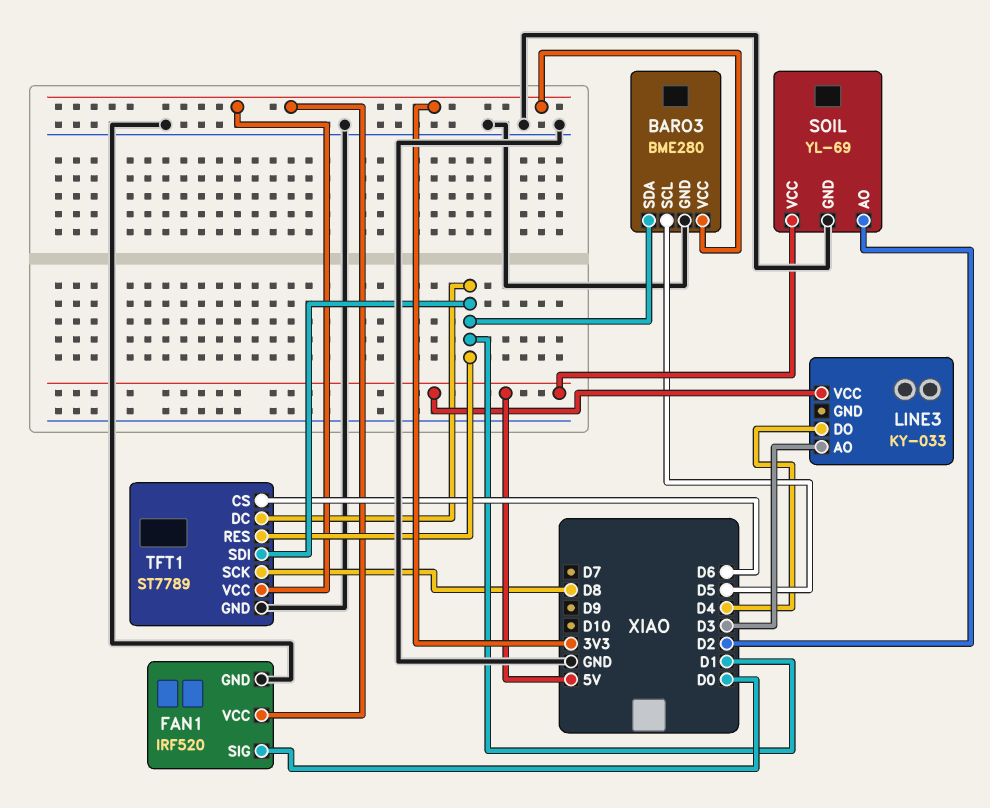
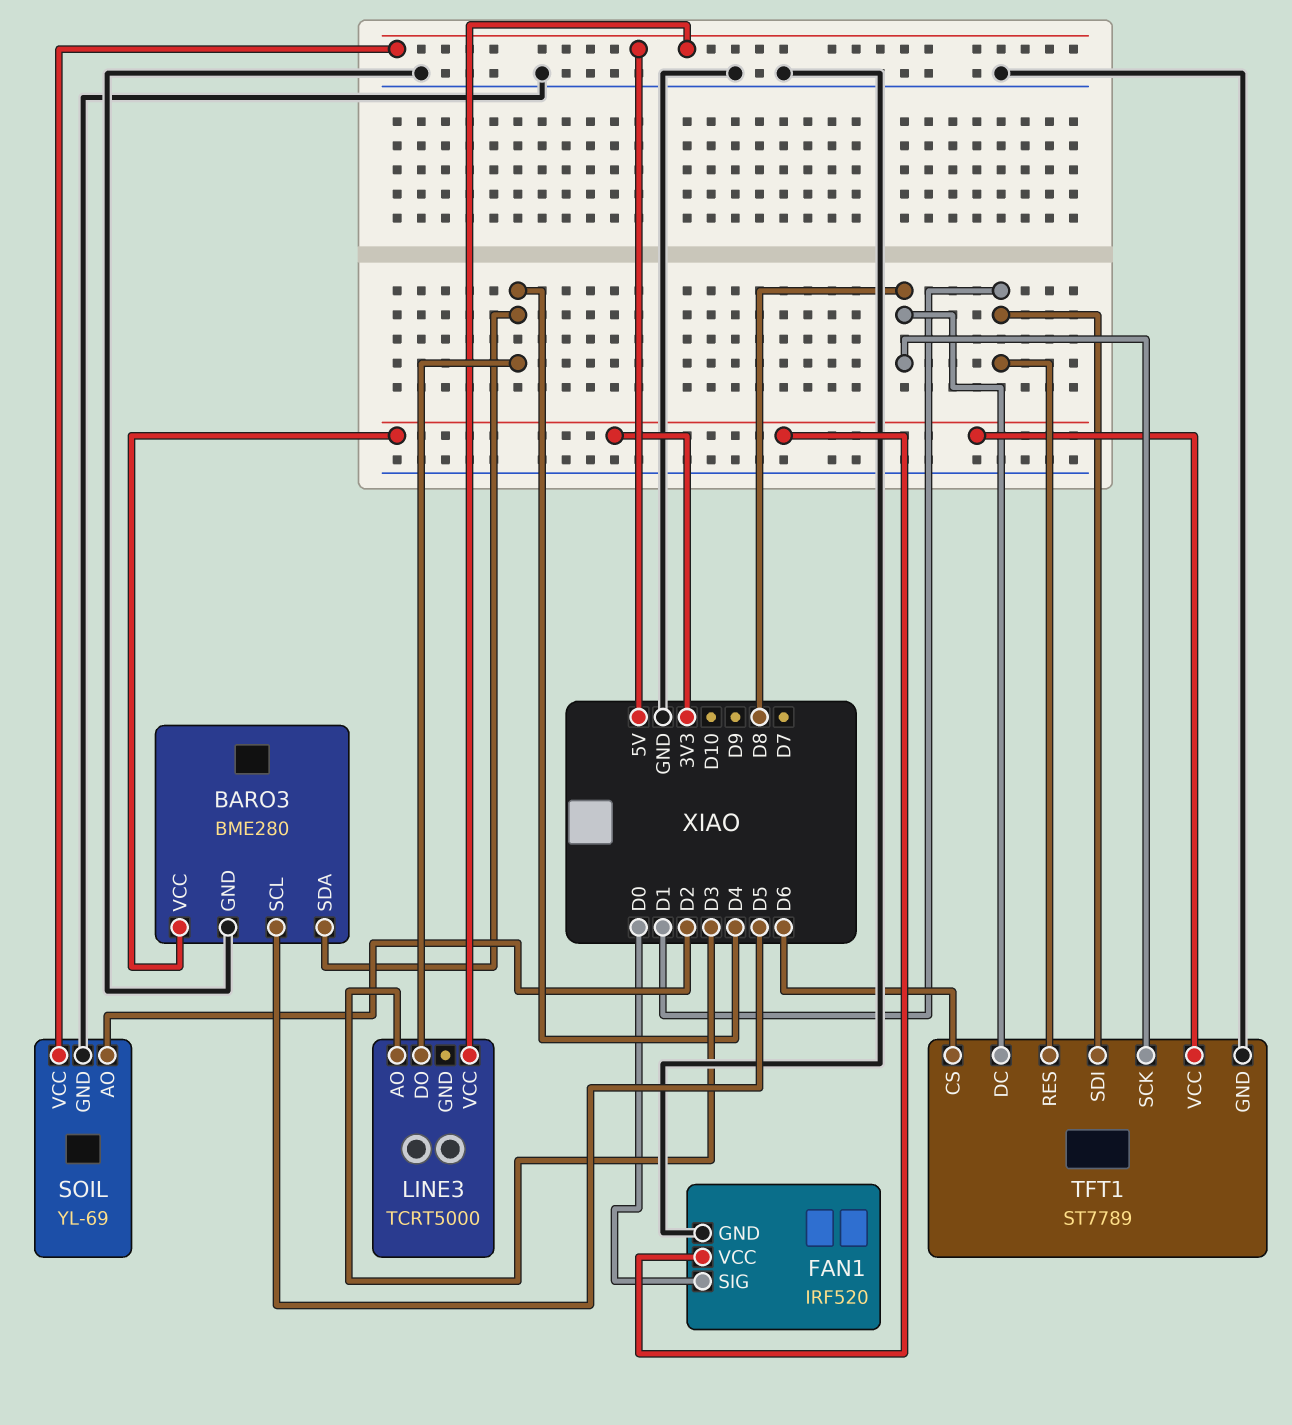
BARO3 pin SDA: D1 -> D4
LINE3: KY-033 -> TCRT5000
TFT1 pin DC: D1 -> D8

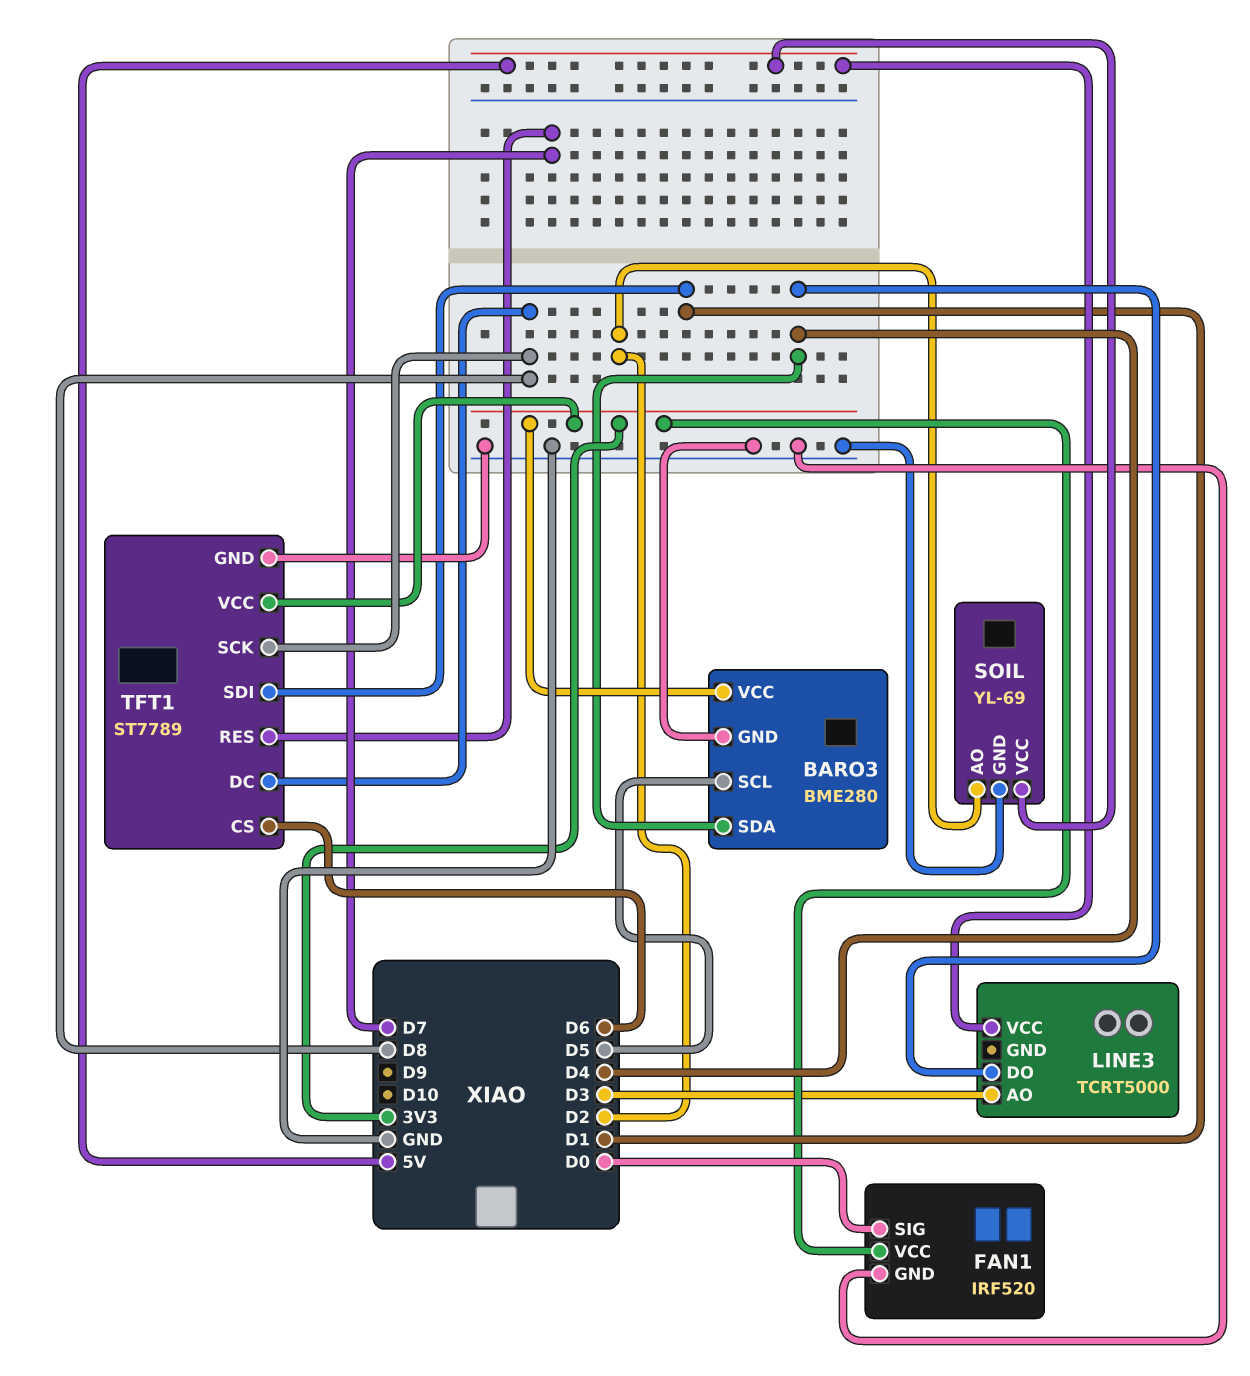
TFT1 pin RES: D1 -> D7

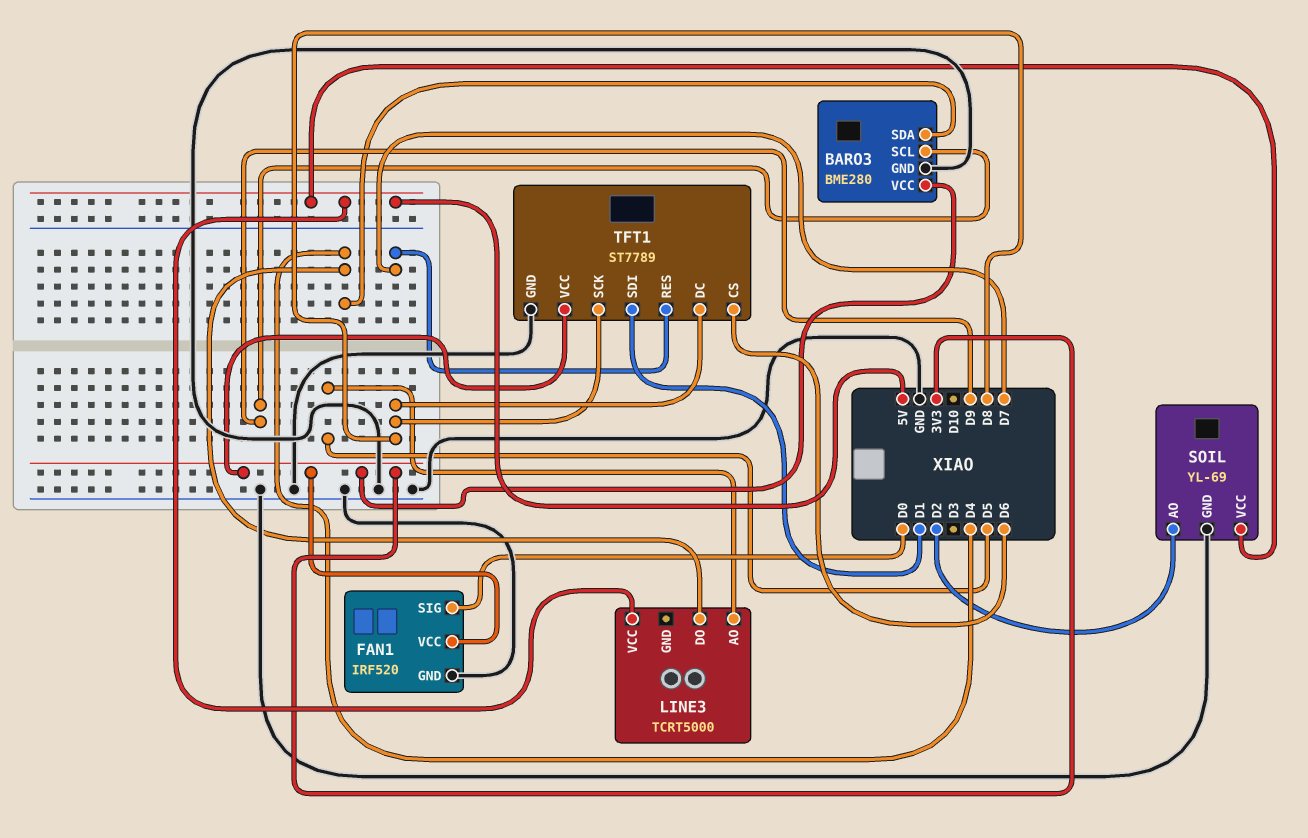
BARO3 pin SCL: D5 -> D9
LINE3 pin AO: D3 -> D5

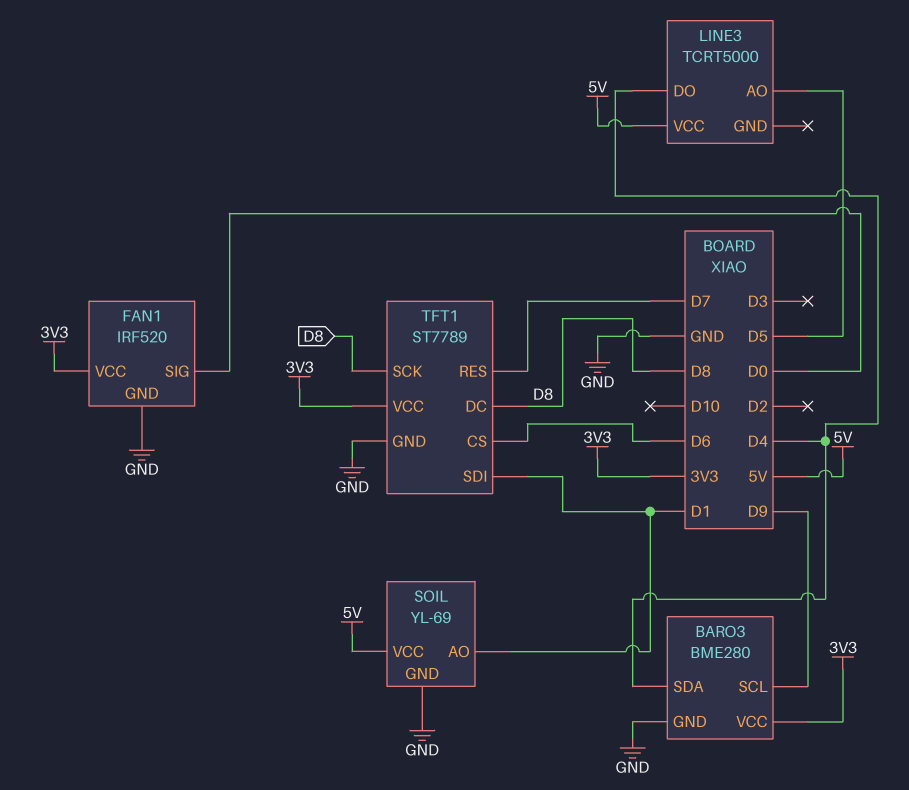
SOIL pin AO: D2 -> D1

